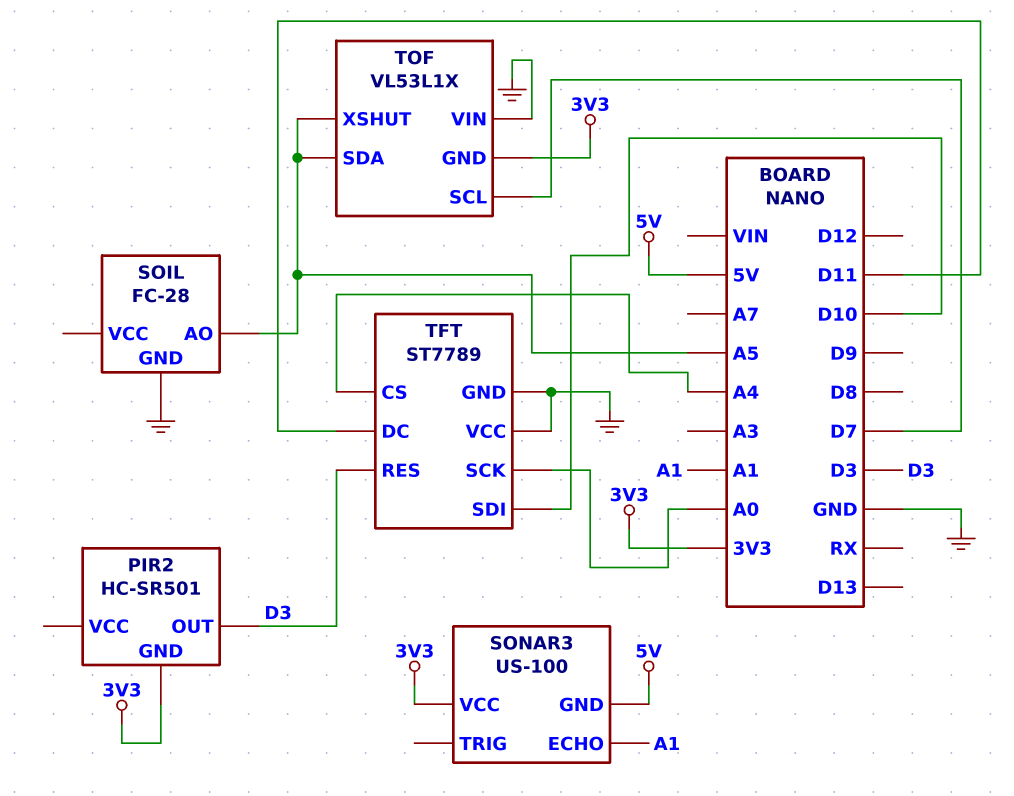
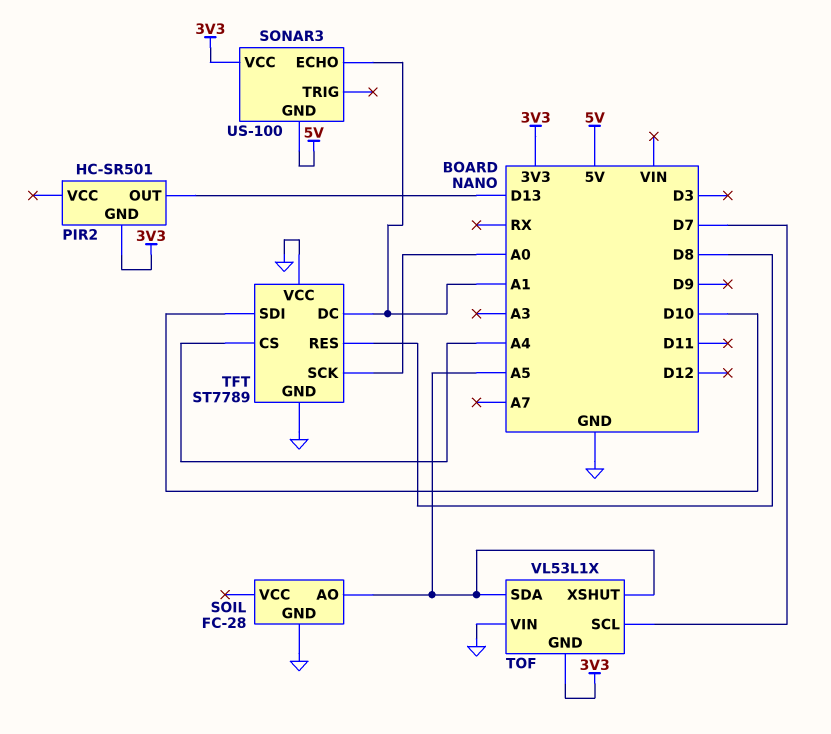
PIR2 pin OUT: D3 -> D13
TFT pin DC: D11 -> A1
TFT pin RES: D3 -> D8

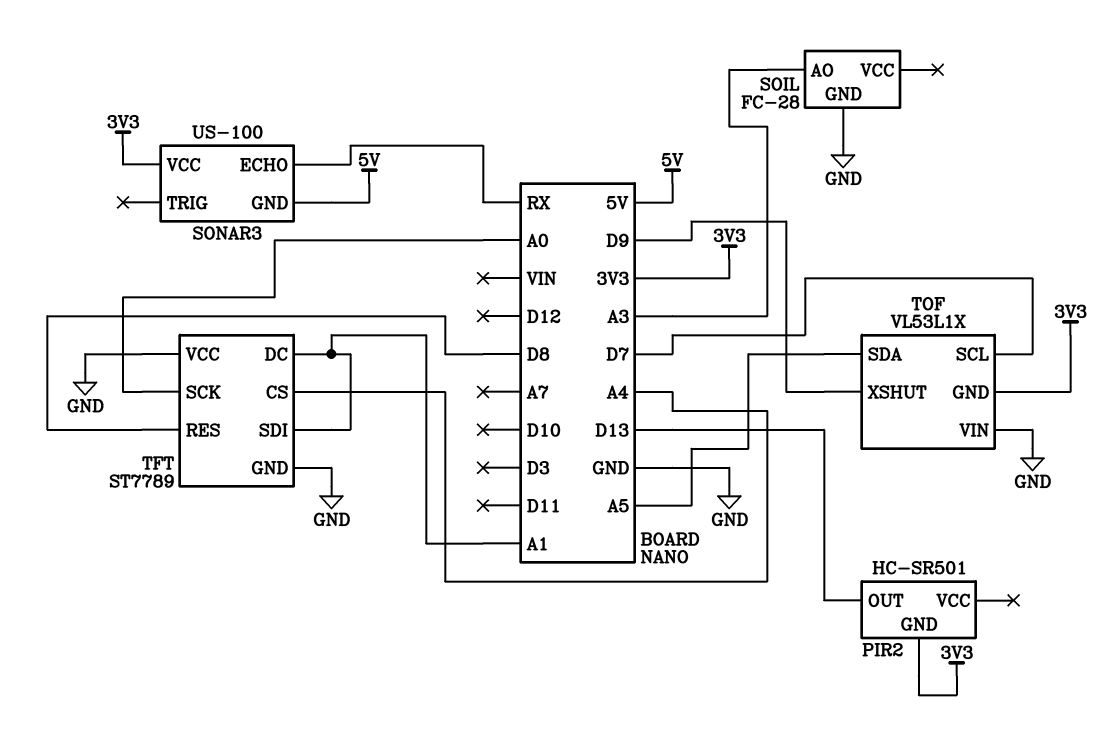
SOIL pin AO: A5 -> A3
SONAR3 pin ECHO: A1 -> RX
TFT pin SDI: D10 -> A1
TOF pin XSHUT: A5 -> D9

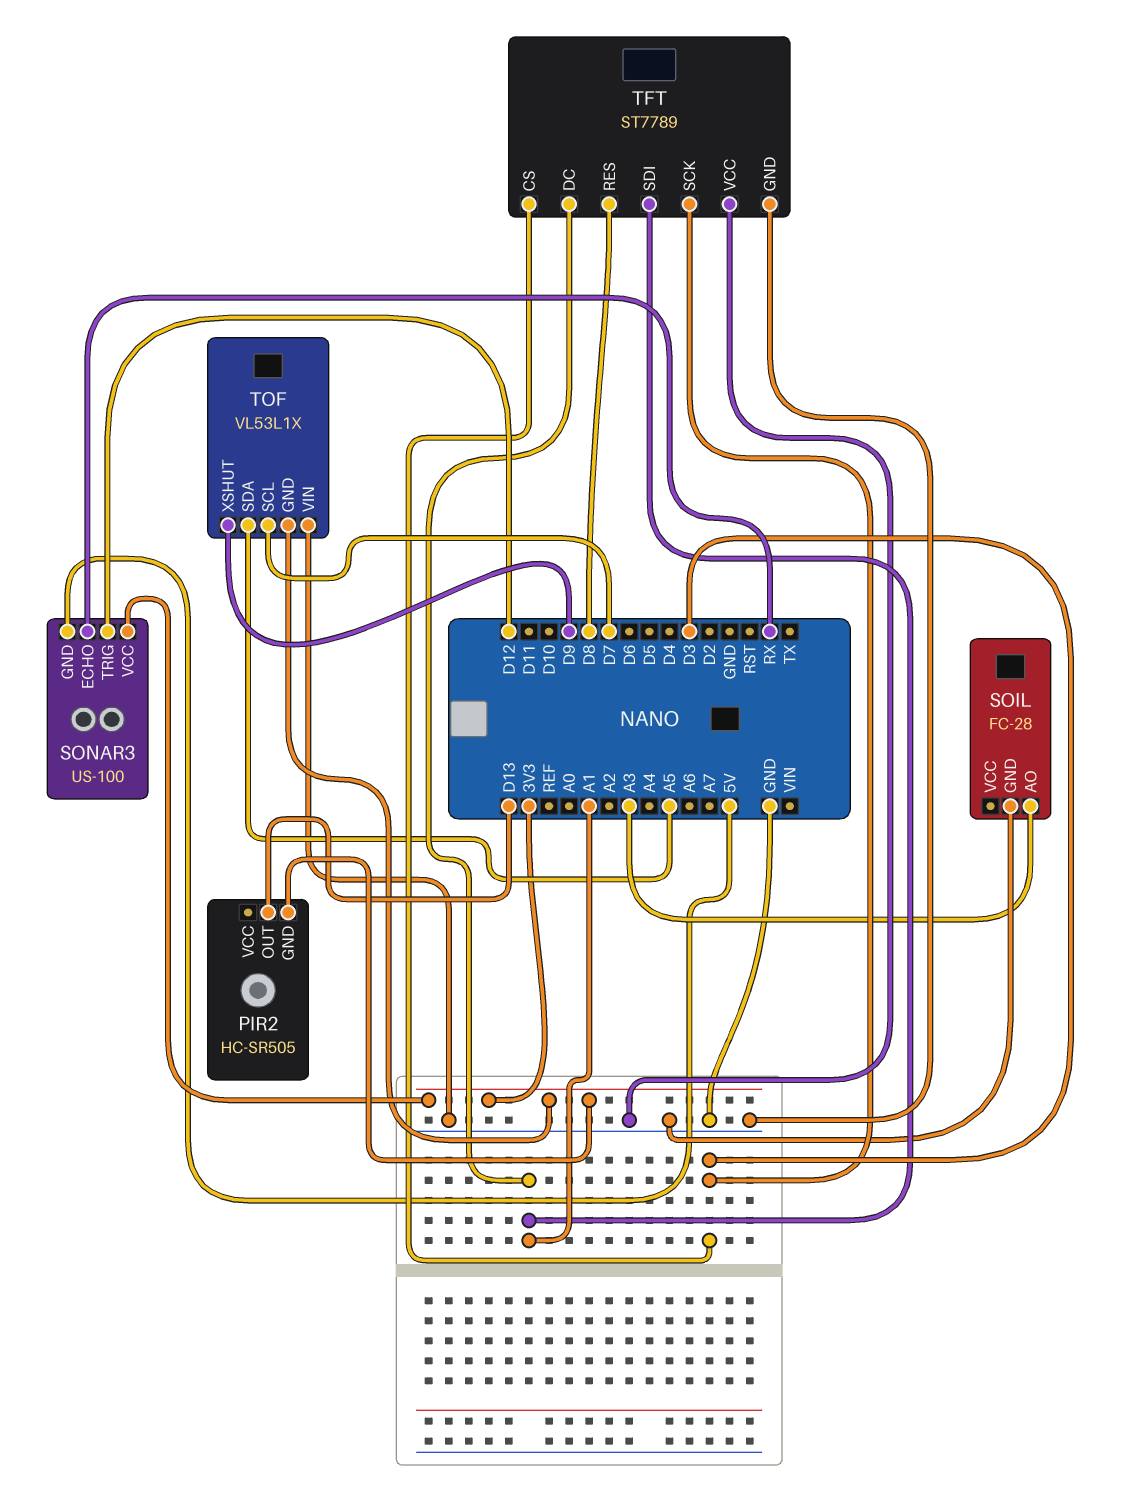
PIR2: HC-SR501 -> HC-SR505
SONAR3 pin TRIG: none -> D12
TFT pin CS: A4 -> D3
TFT pin SCK: A0 -> D3

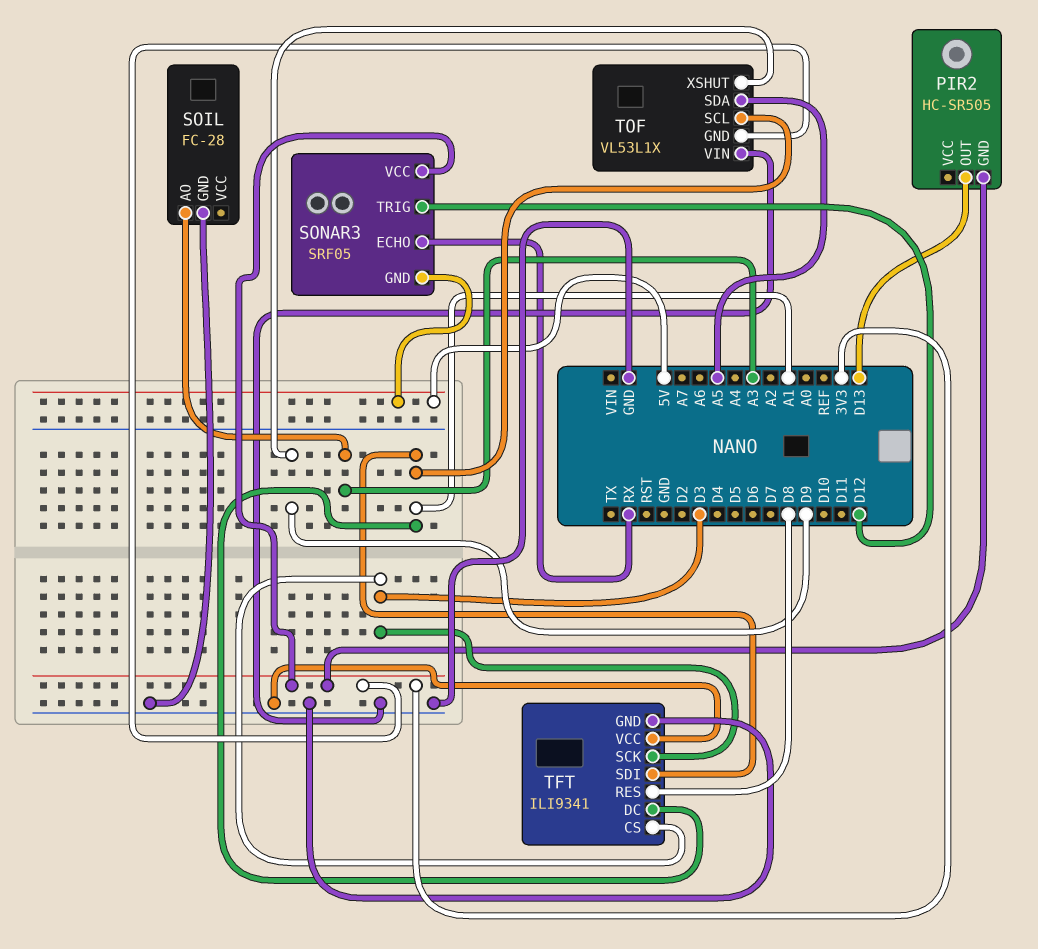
SONAR3: US-100 -> SRF05
TFT: ST7789 -> ILI9341
TOF pin SCL: D7 -> A1

